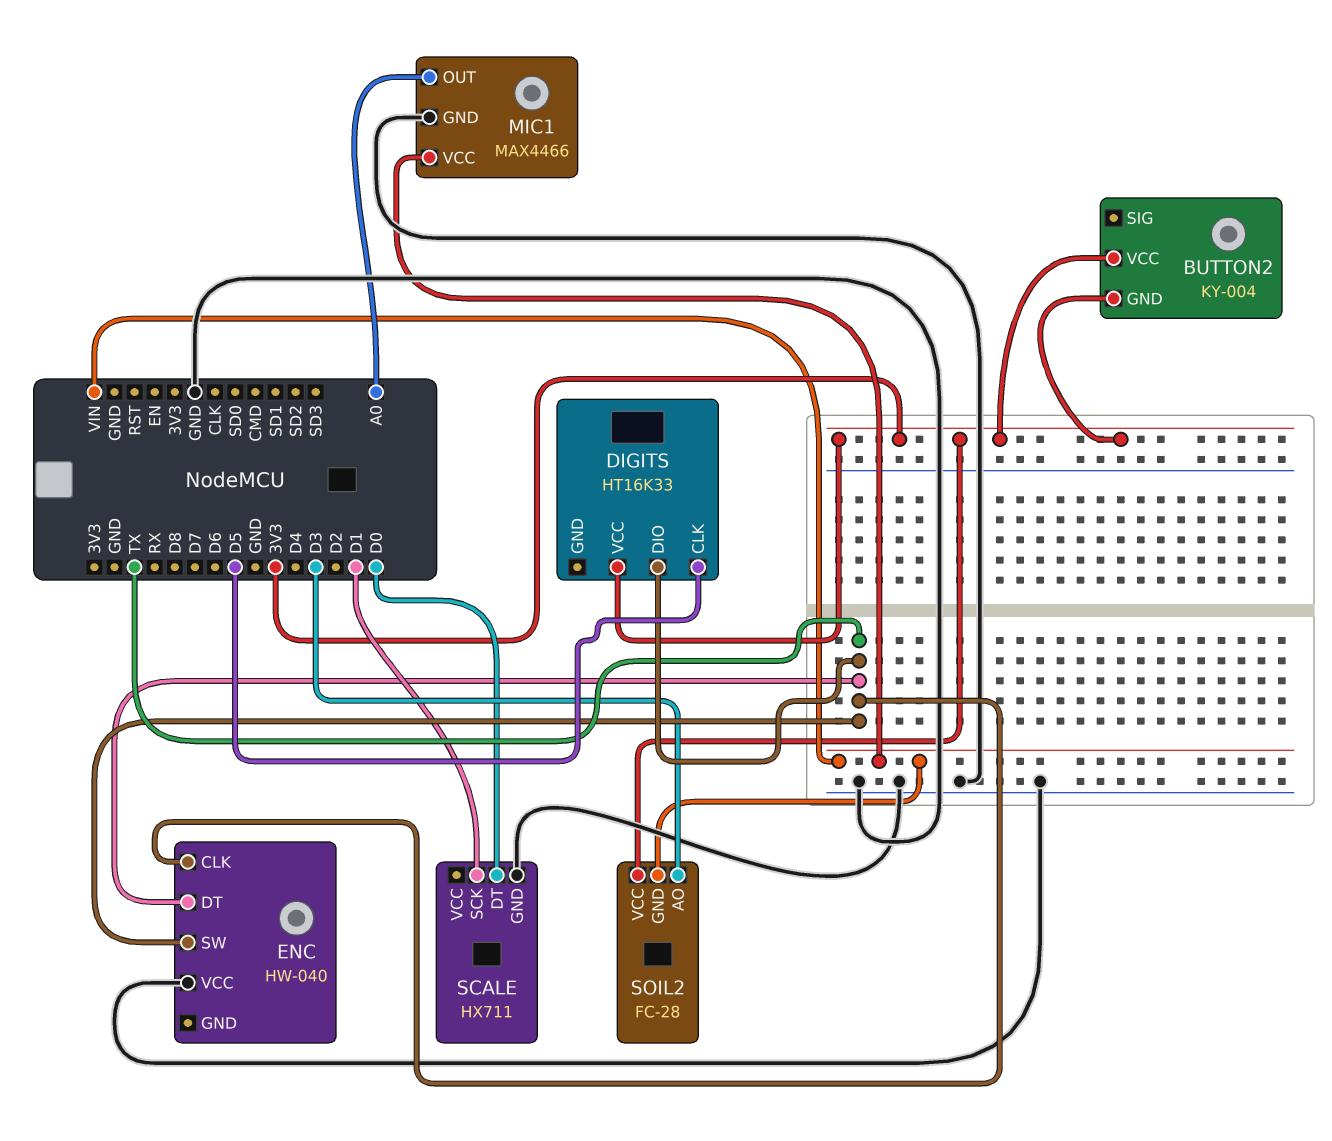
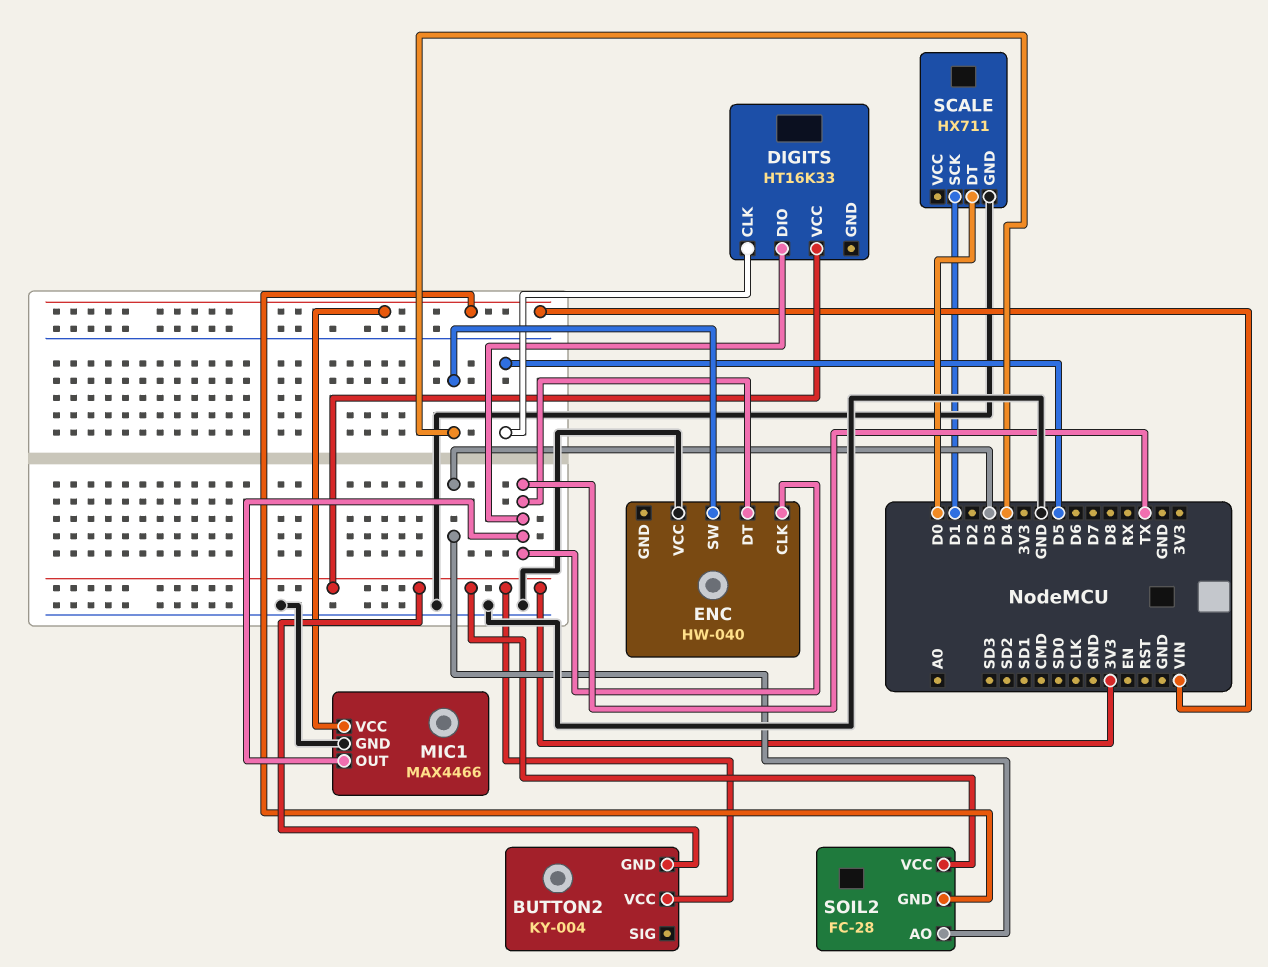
ENC pin SW: TX -> D4
MIC1 pin OUT: A0 -> TX

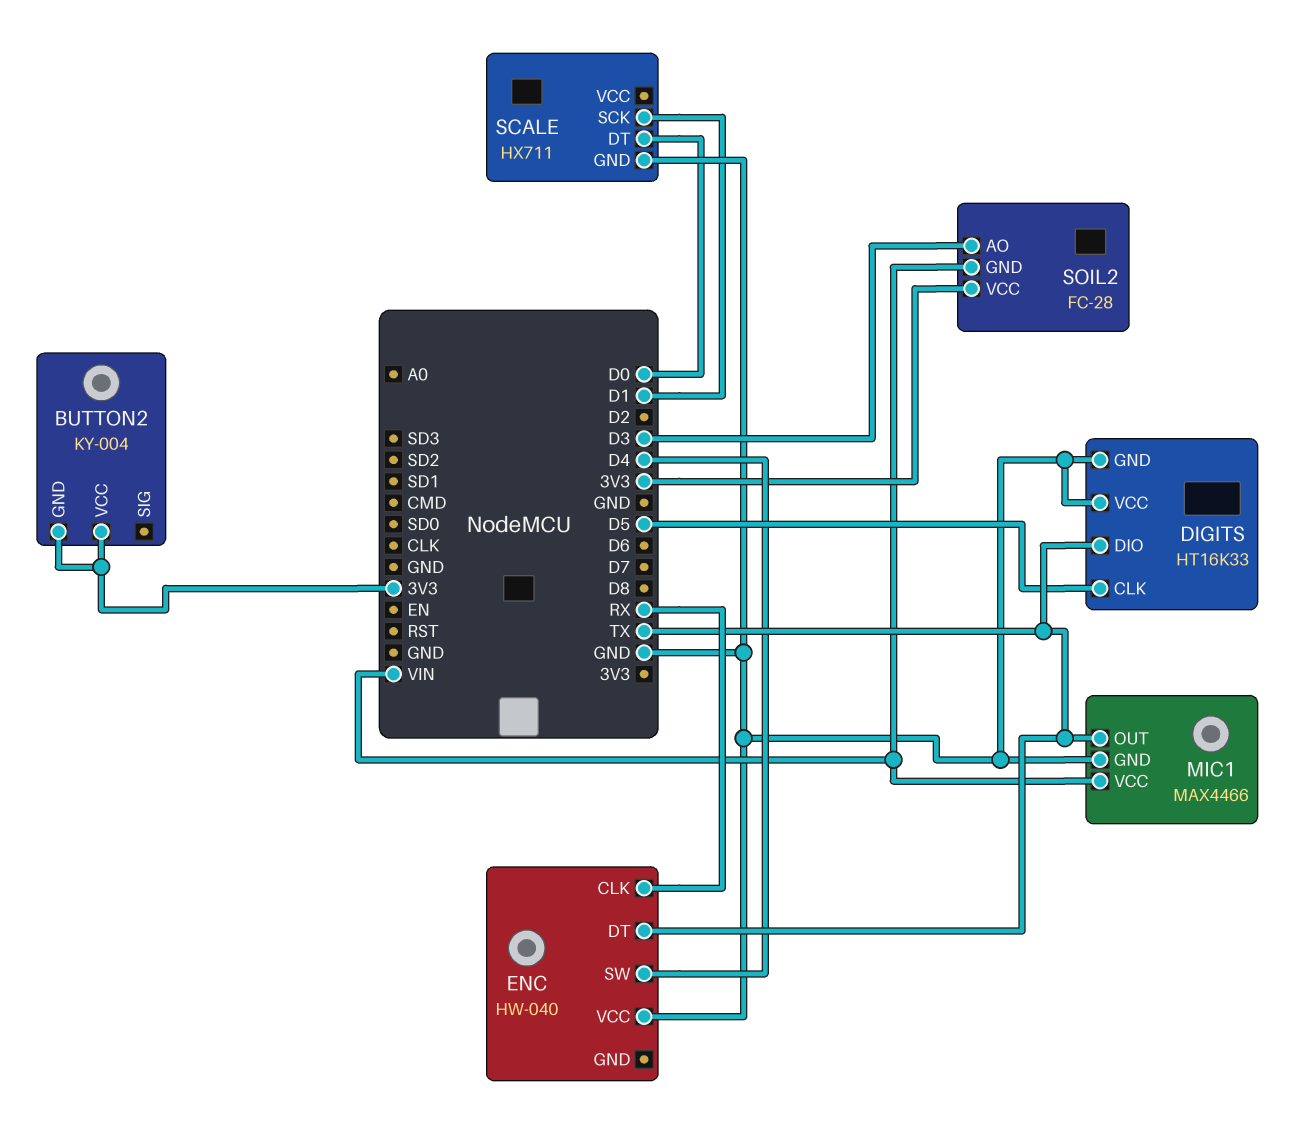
DIGITS pin GND: none -> GND
DIGITS pin VCC: 3V3 -> GND
ENC pin CLK: TX -> RX

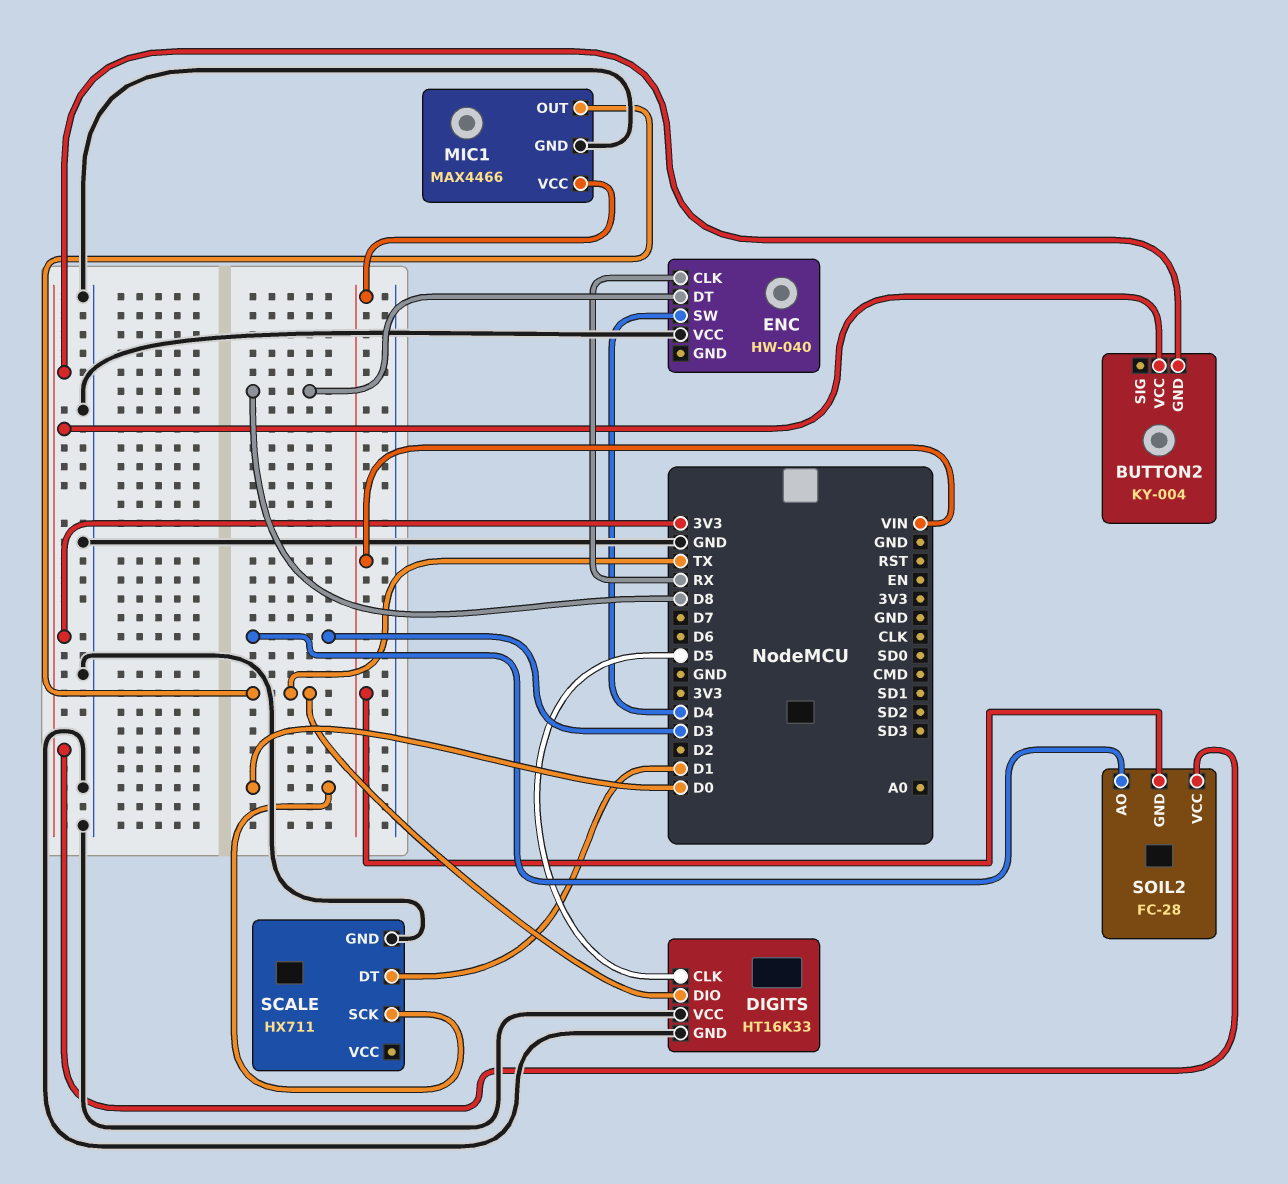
ENC pin DT: TX -> D8
SCALE pin DT: D0 -> D1
SCALE pin SCK: D1 -> D0

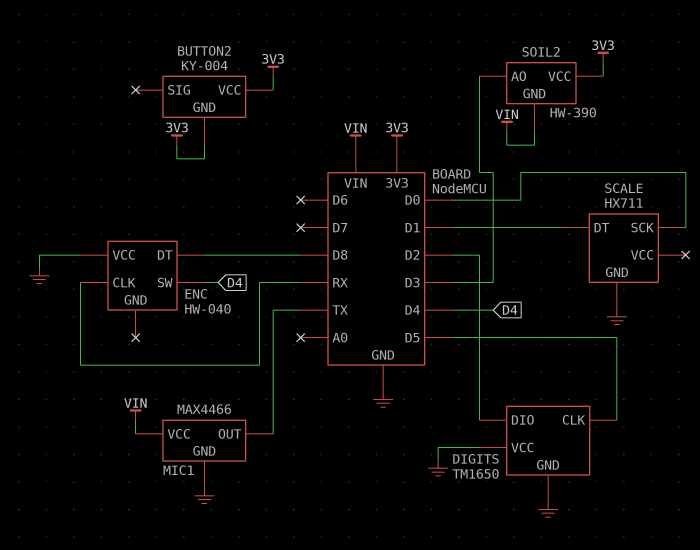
DIGITS: HT16K33 -> TM1650
DIGITS pin DIO: TX -> D2
SOIL2: FC-28 -> HW-390

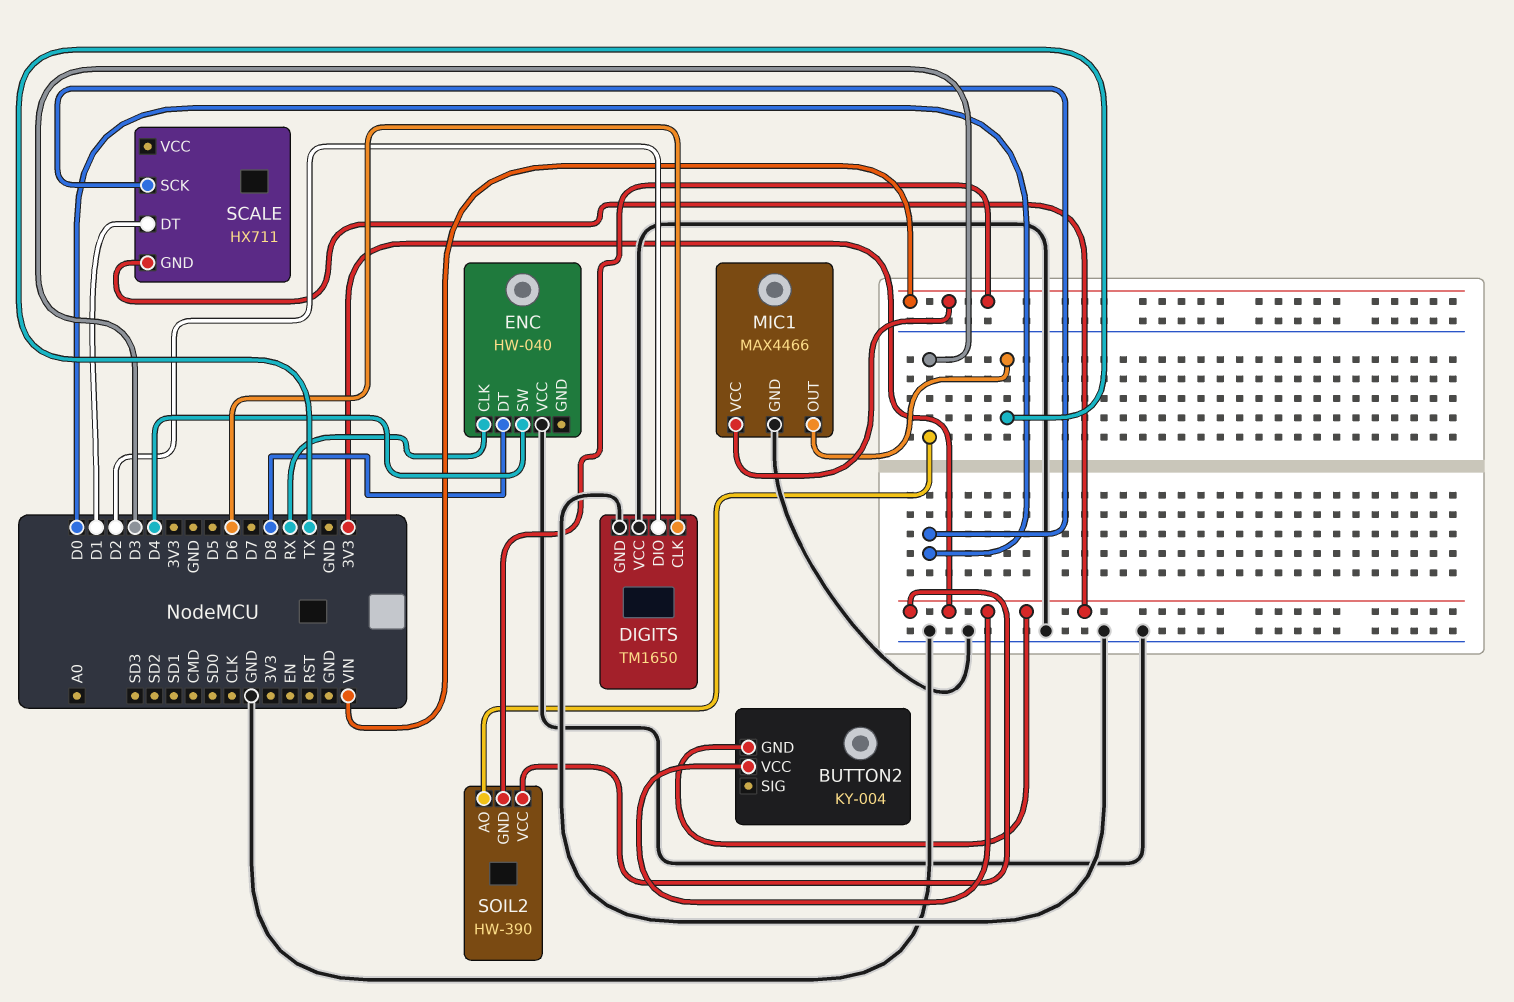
DIGITS pin CLK: D5 -> D6
SCALE pin GND: GND -> 3V3

